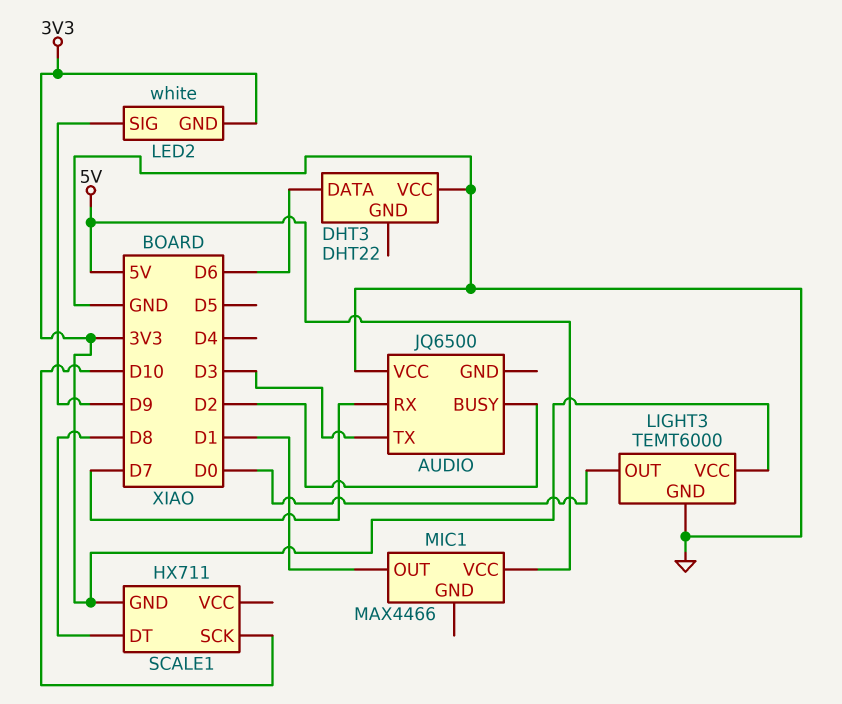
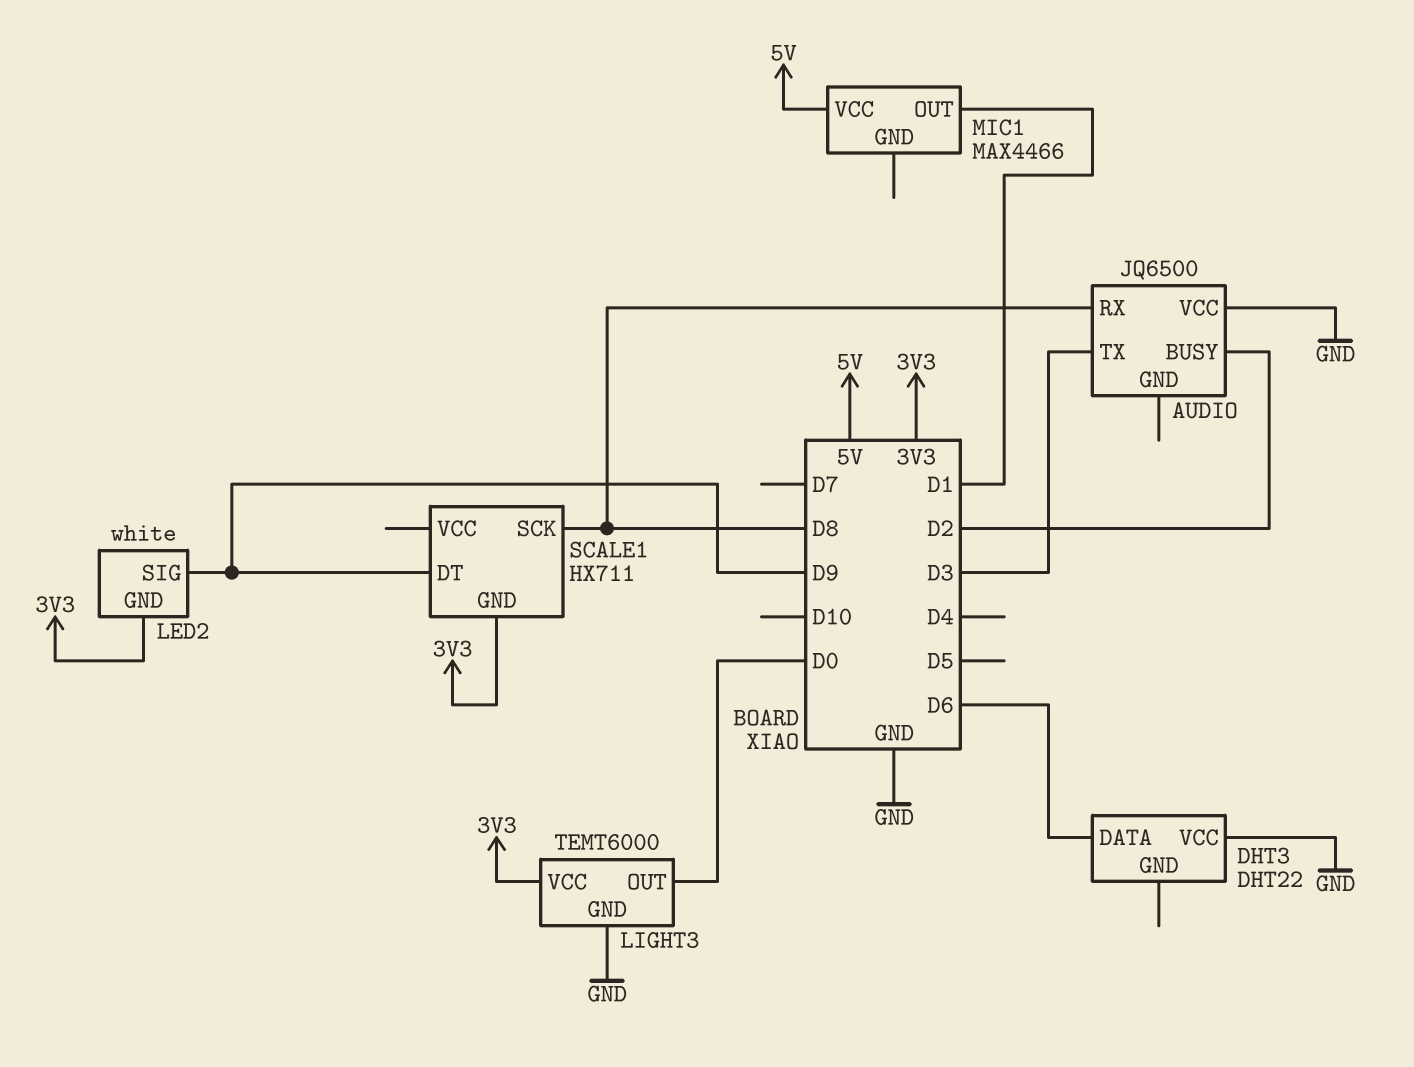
AUDIO pin RX: D7 -> D8
SCALE1 pin DT: D8 -> D9
SCALE1 pin SCK: D10 -> D8

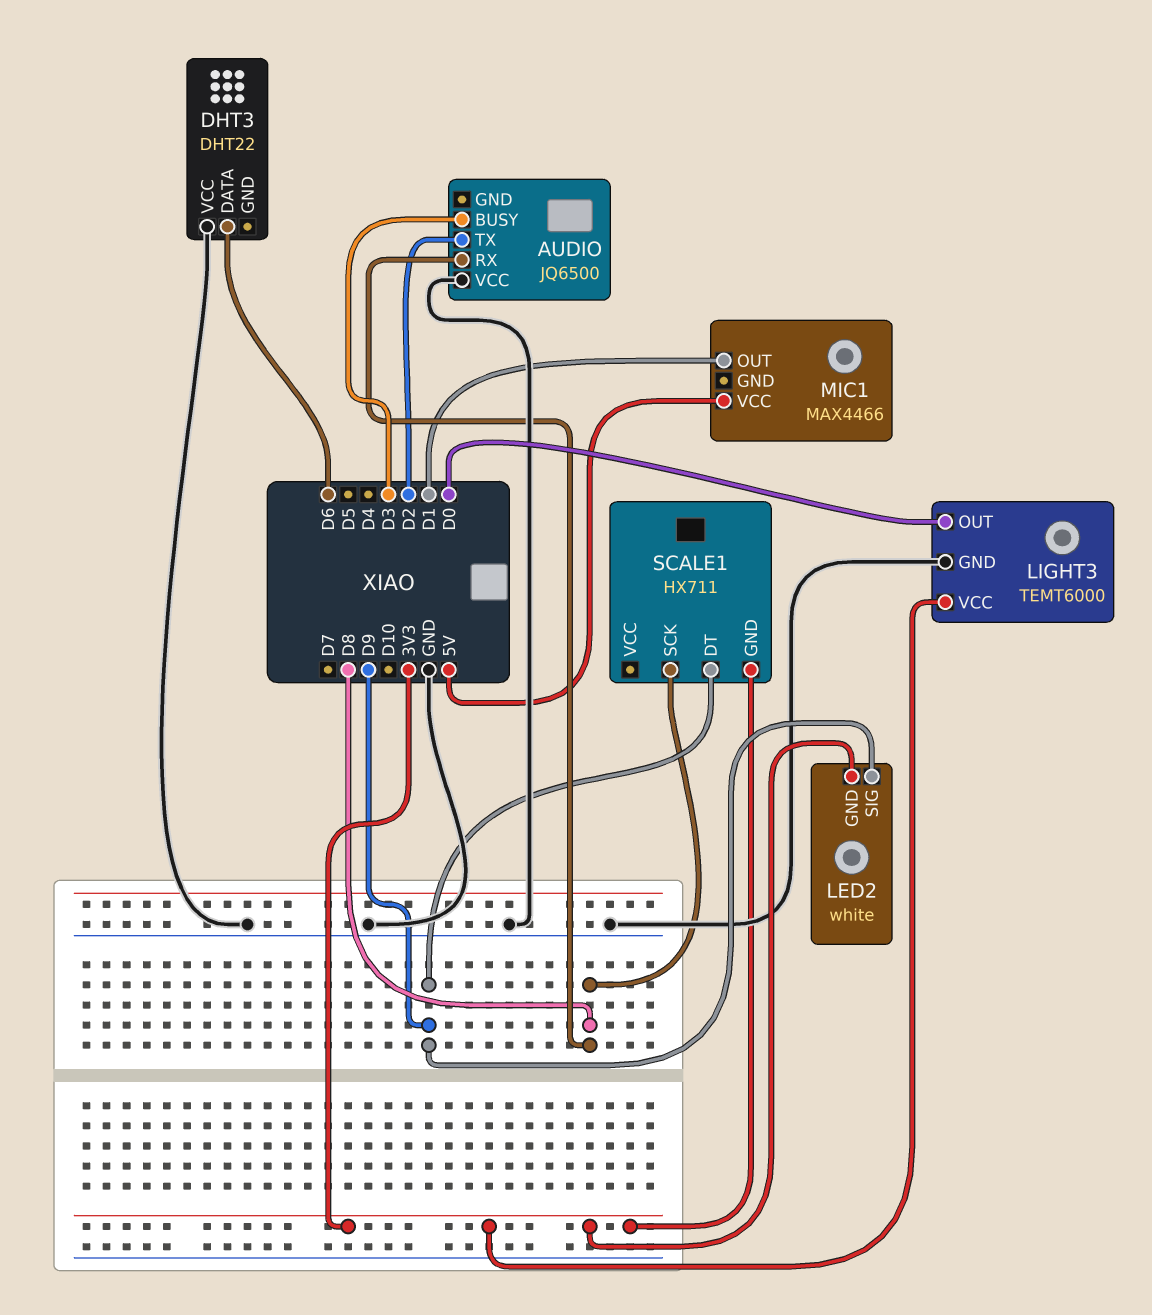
AUDIO pin BUSY: D2 -> D3
AUDIO pin TX: D3 -> D2

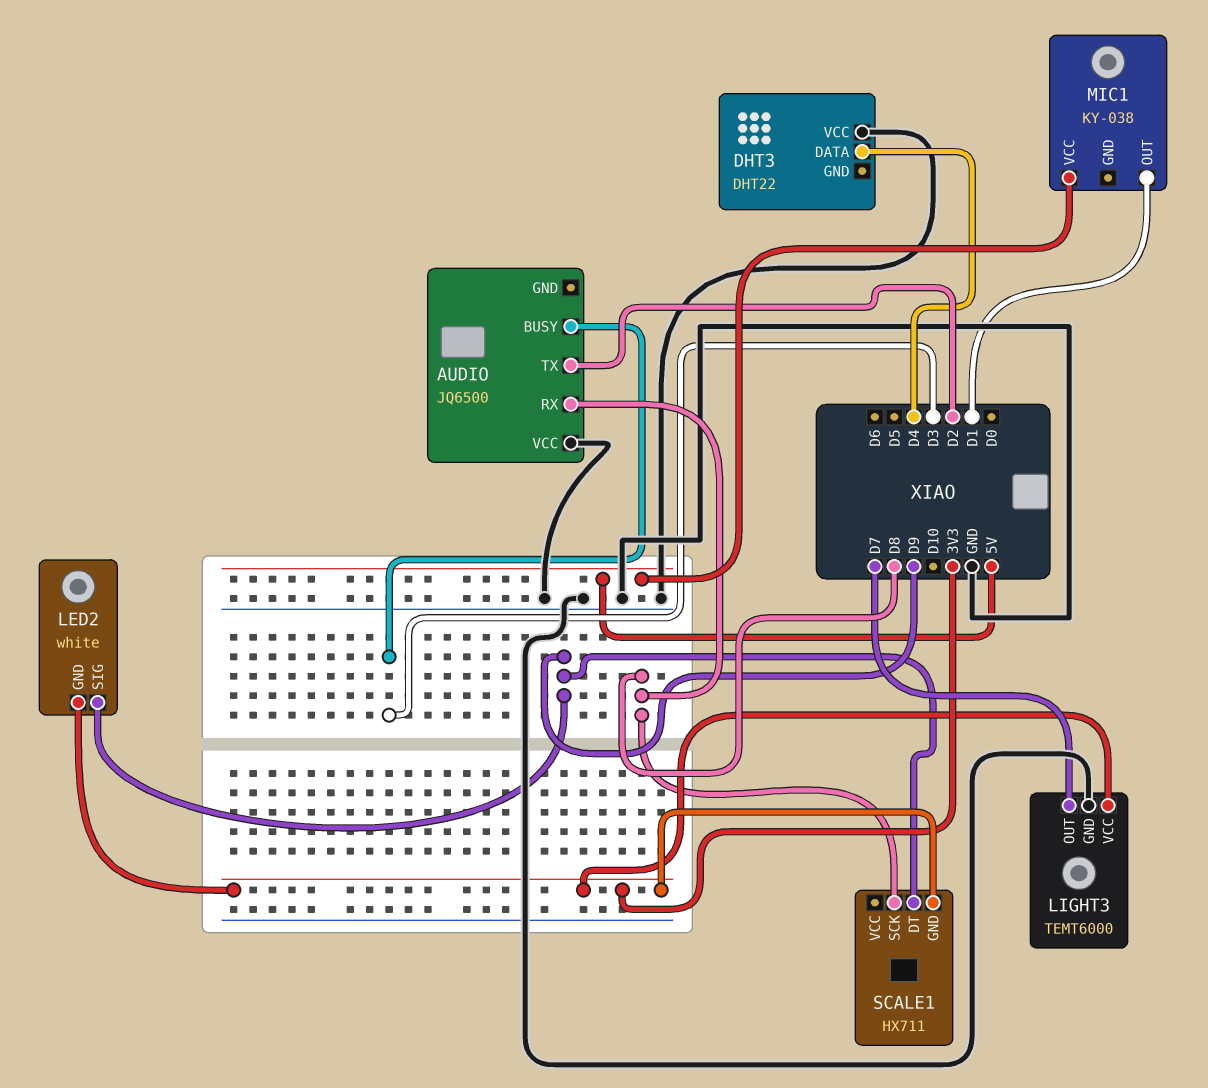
DHT3 pin DATA: D6 -> D4
LIGHT3 pin OUT: D0 -> D7
MIC1: MAX4466 -> KY-038

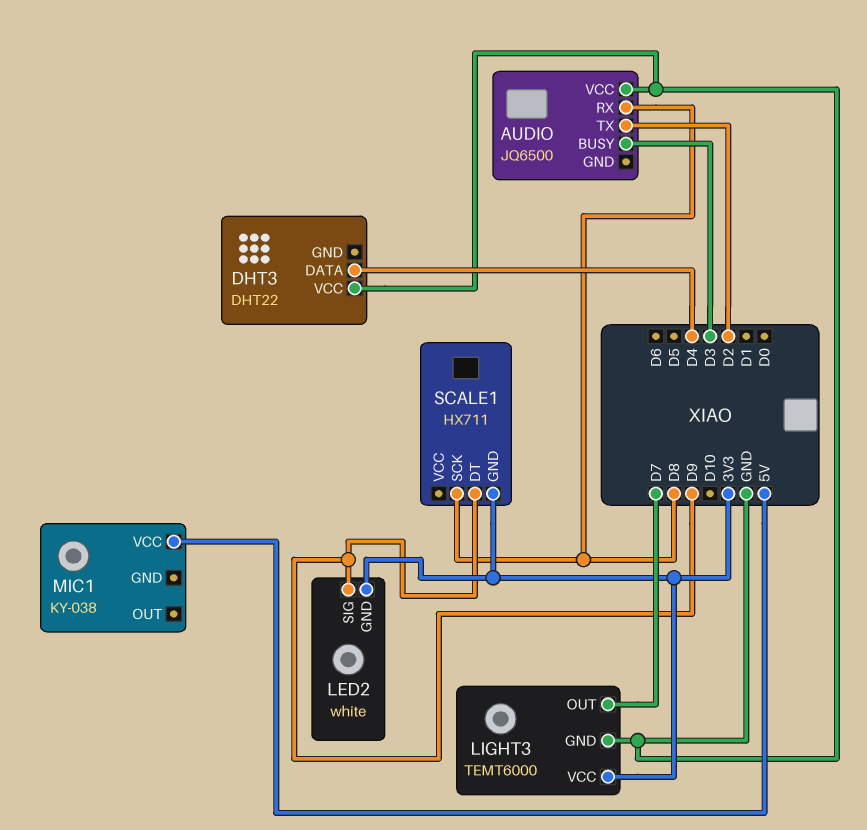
MIC1 pin OUT: D1 -> none

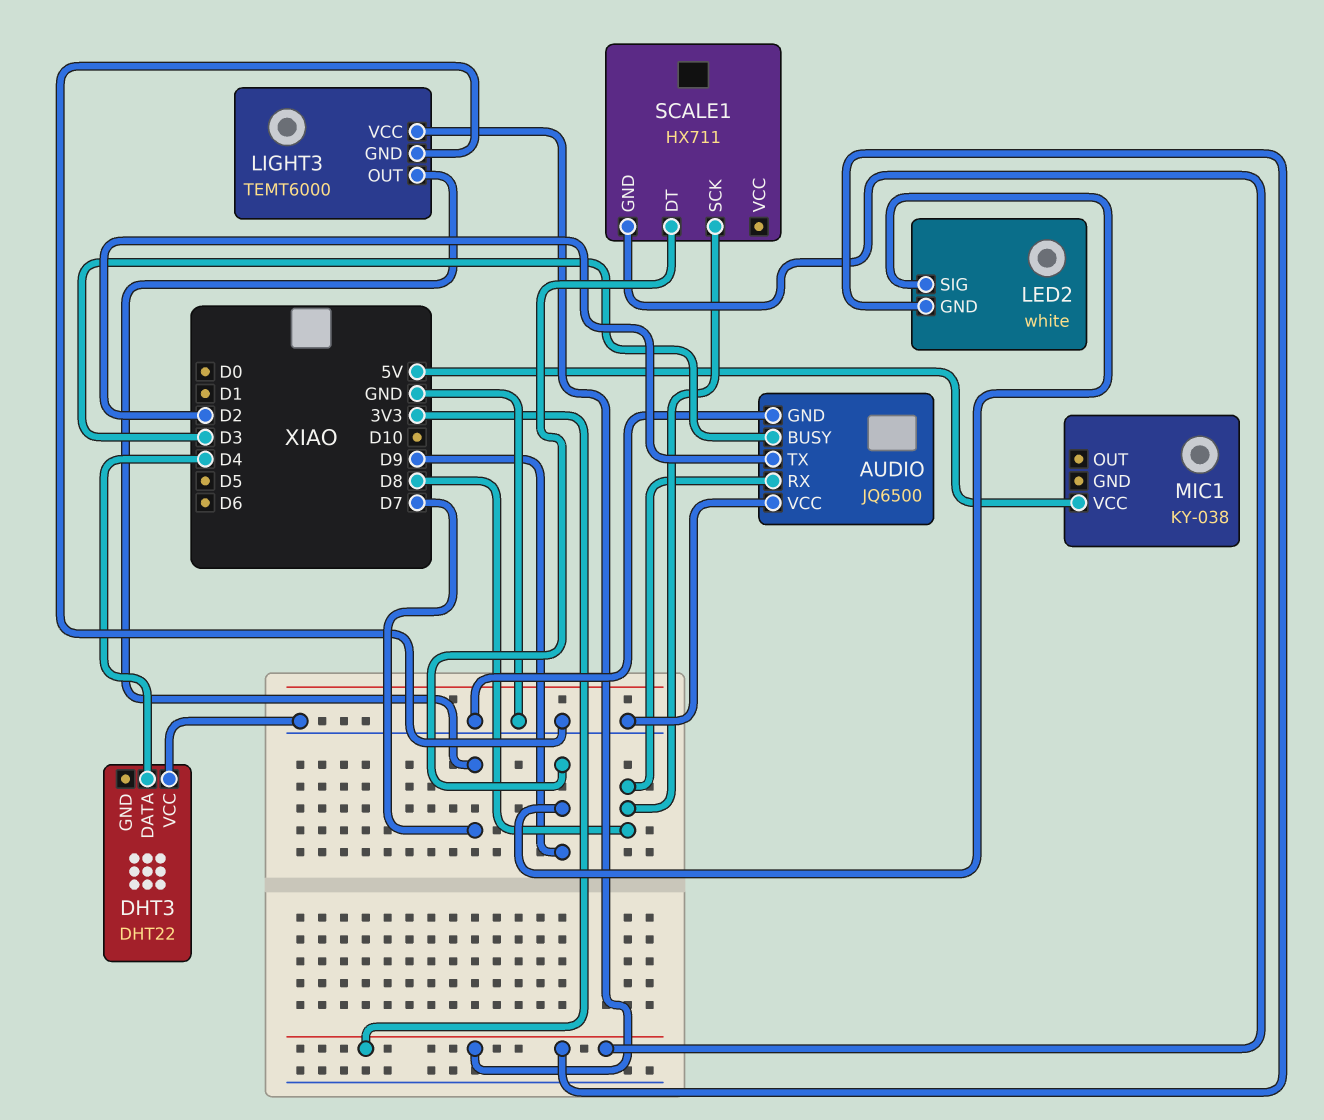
AUDIO pin GND: none -> GND

